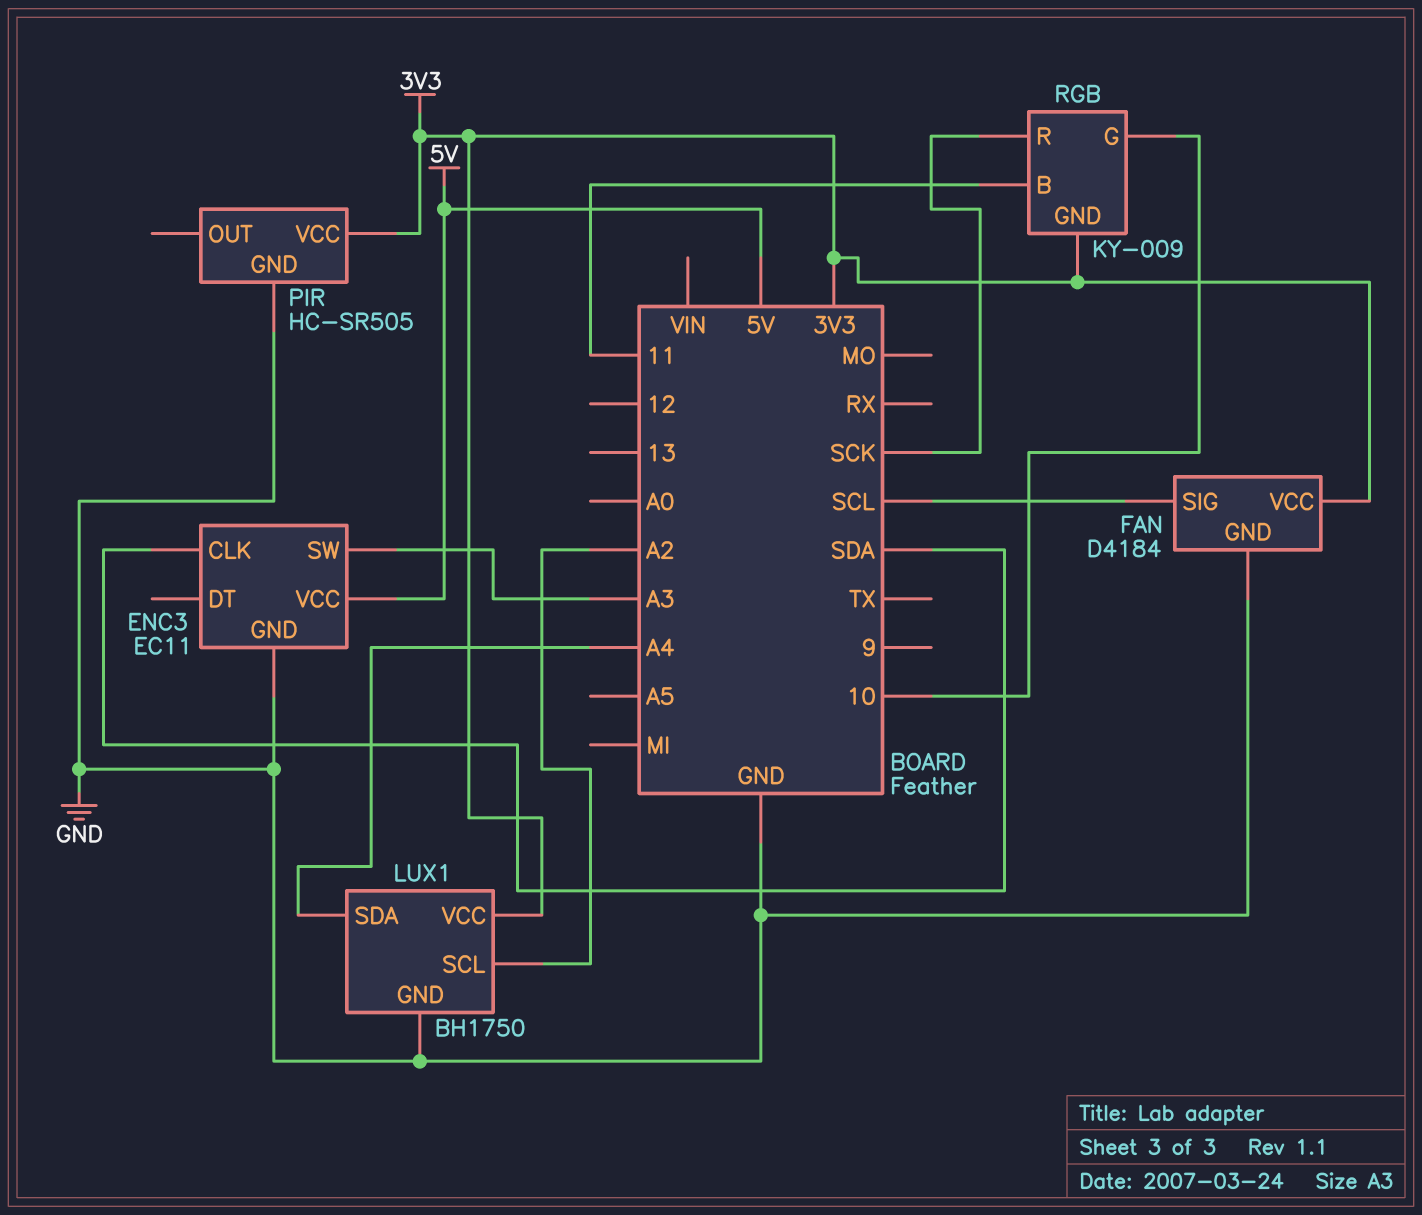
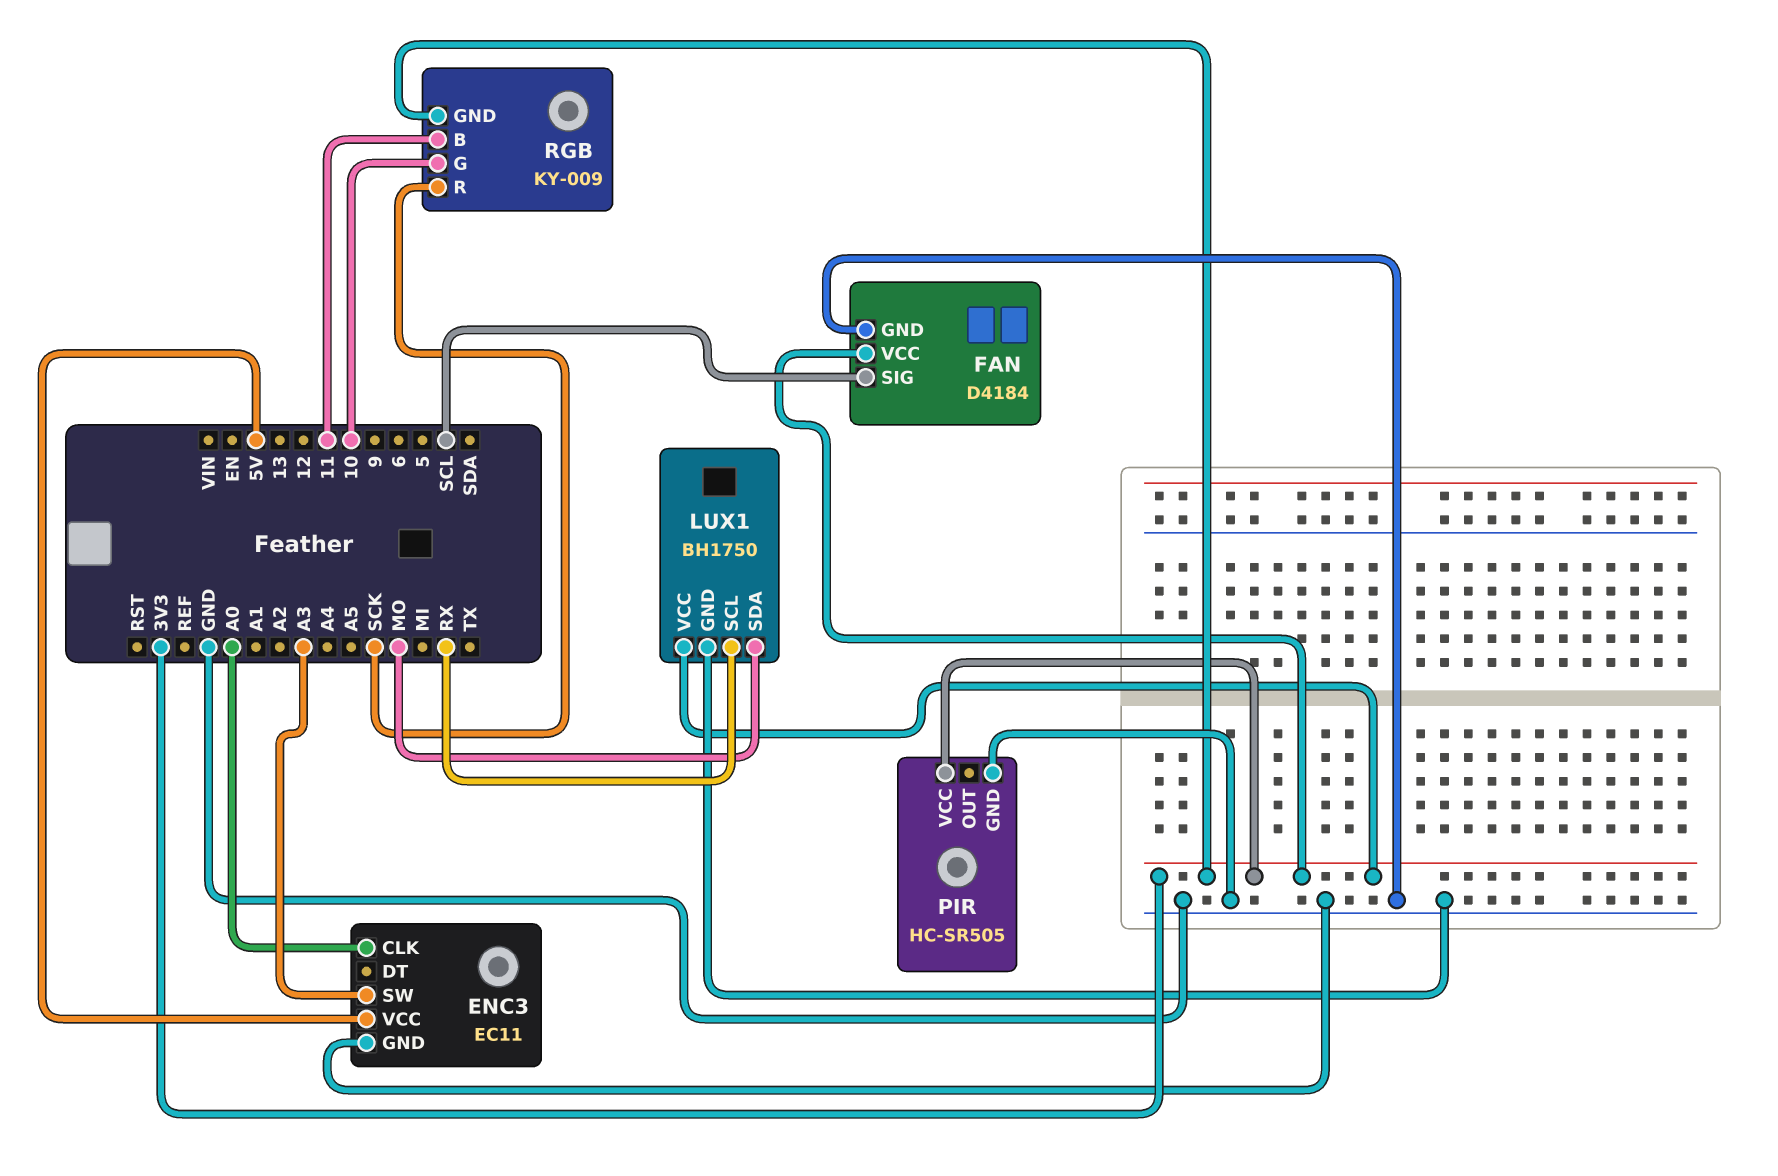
ENC3 pin CLK: SDA -> A0
LUX1 pin SCL: A2 -> RX
LUX1 pin SDA: A4 -> MO

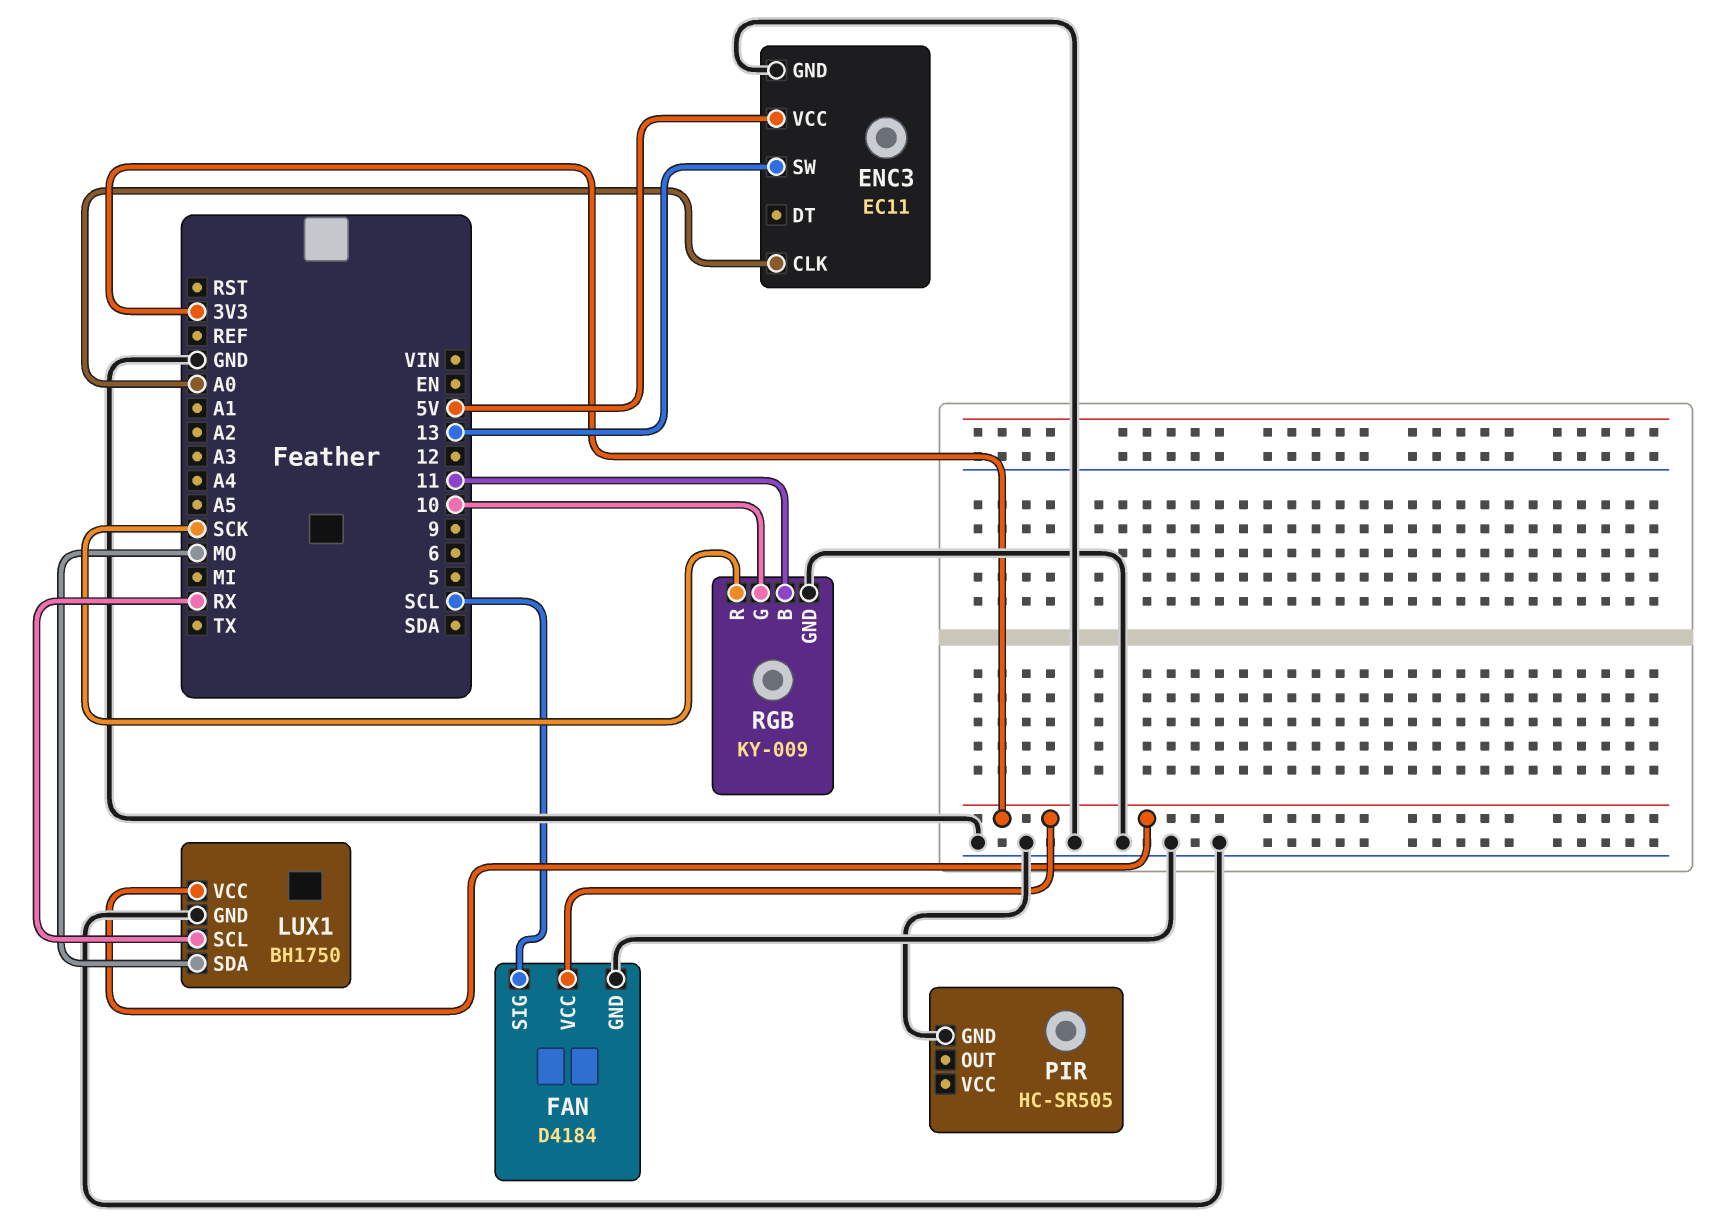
ENC3 pin SW: A3 -> 13
PIR pin VCC: 3V3 -> none
RGB pin GND: 3V3 -> GND

